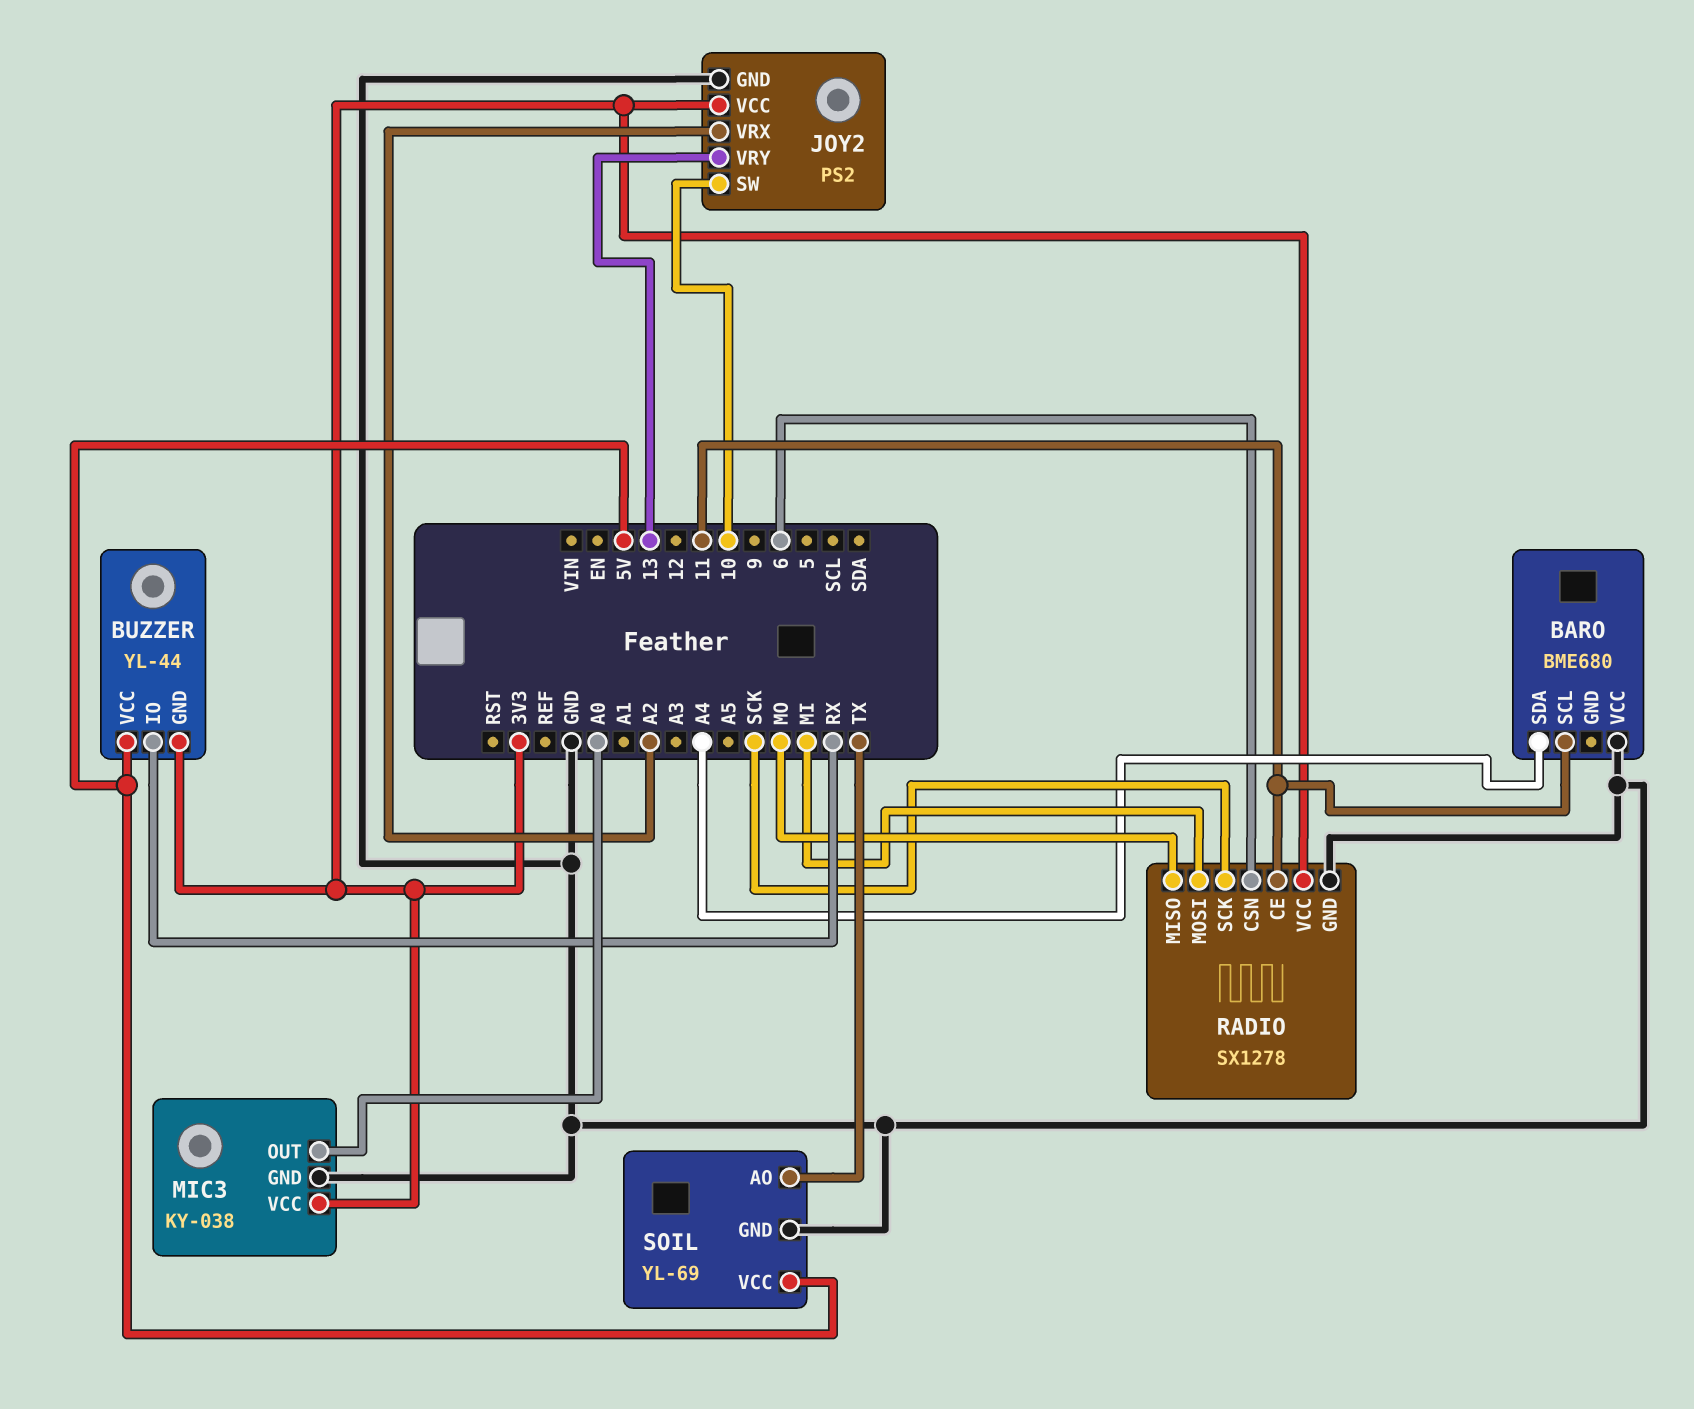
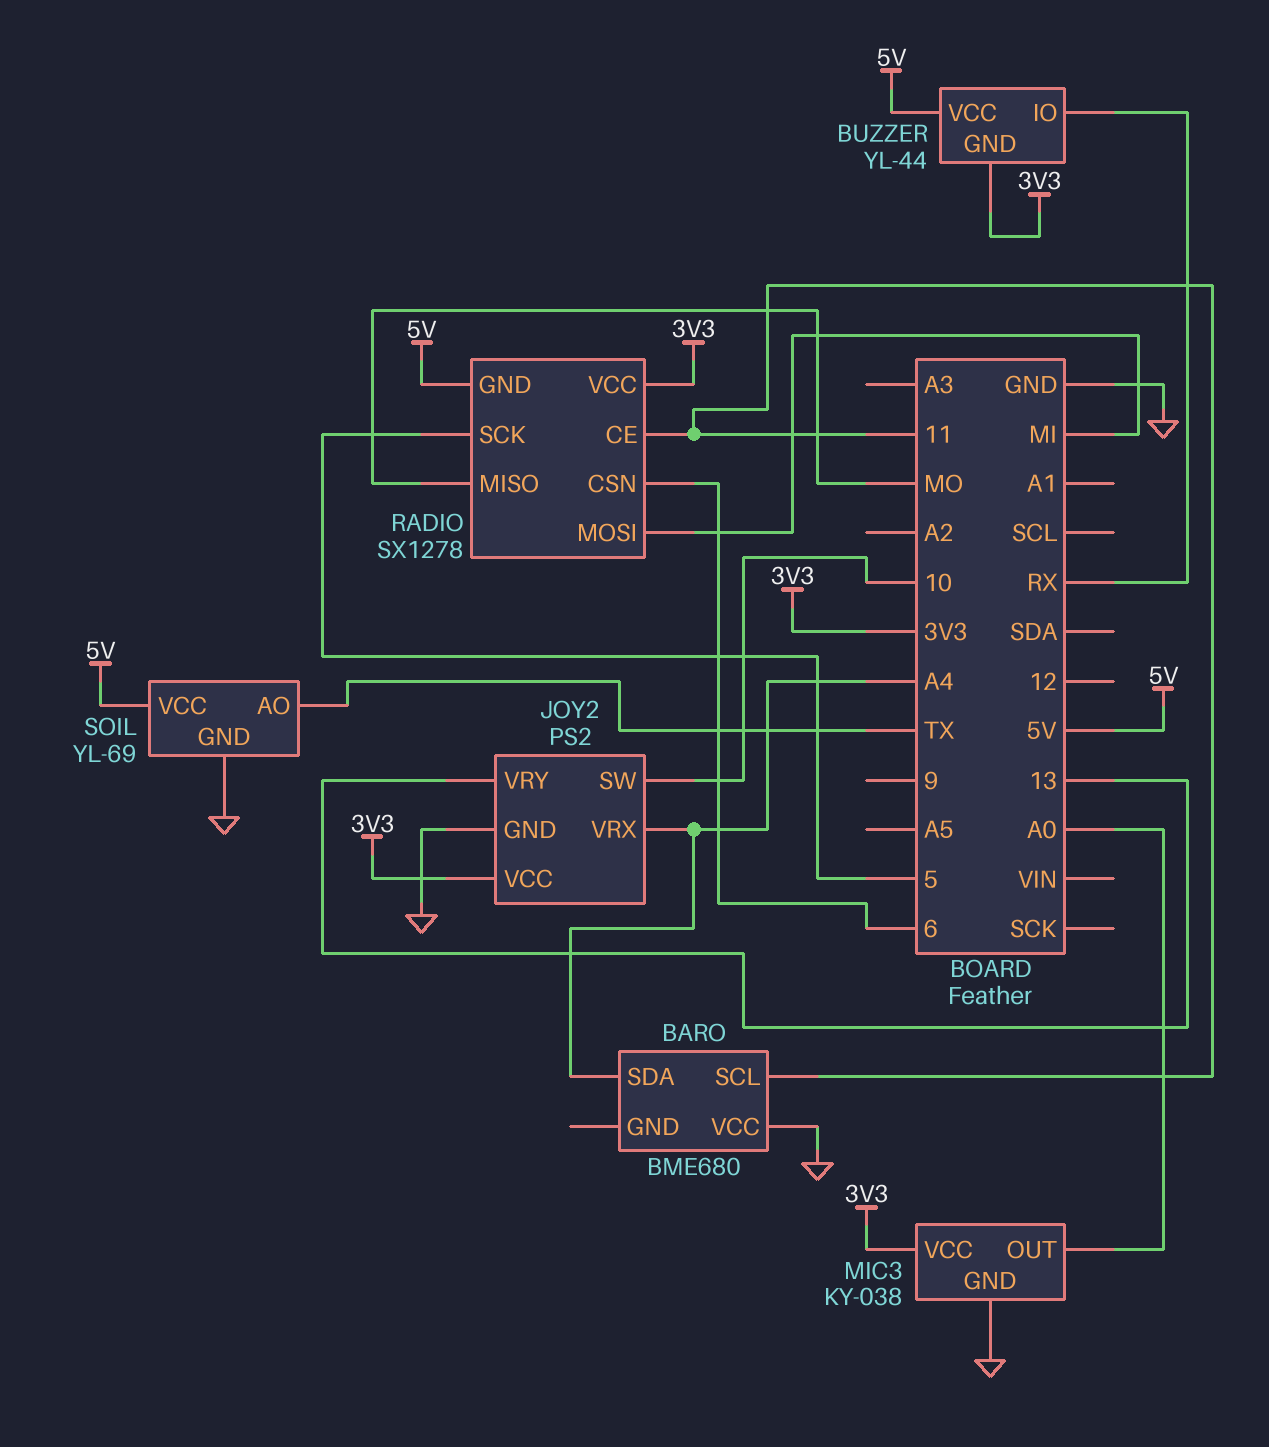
JOY2 pin VRX: A2 -> A4
RADIO pin GND: GND -> 5V
RADIO pin SCK: SCK -> 5

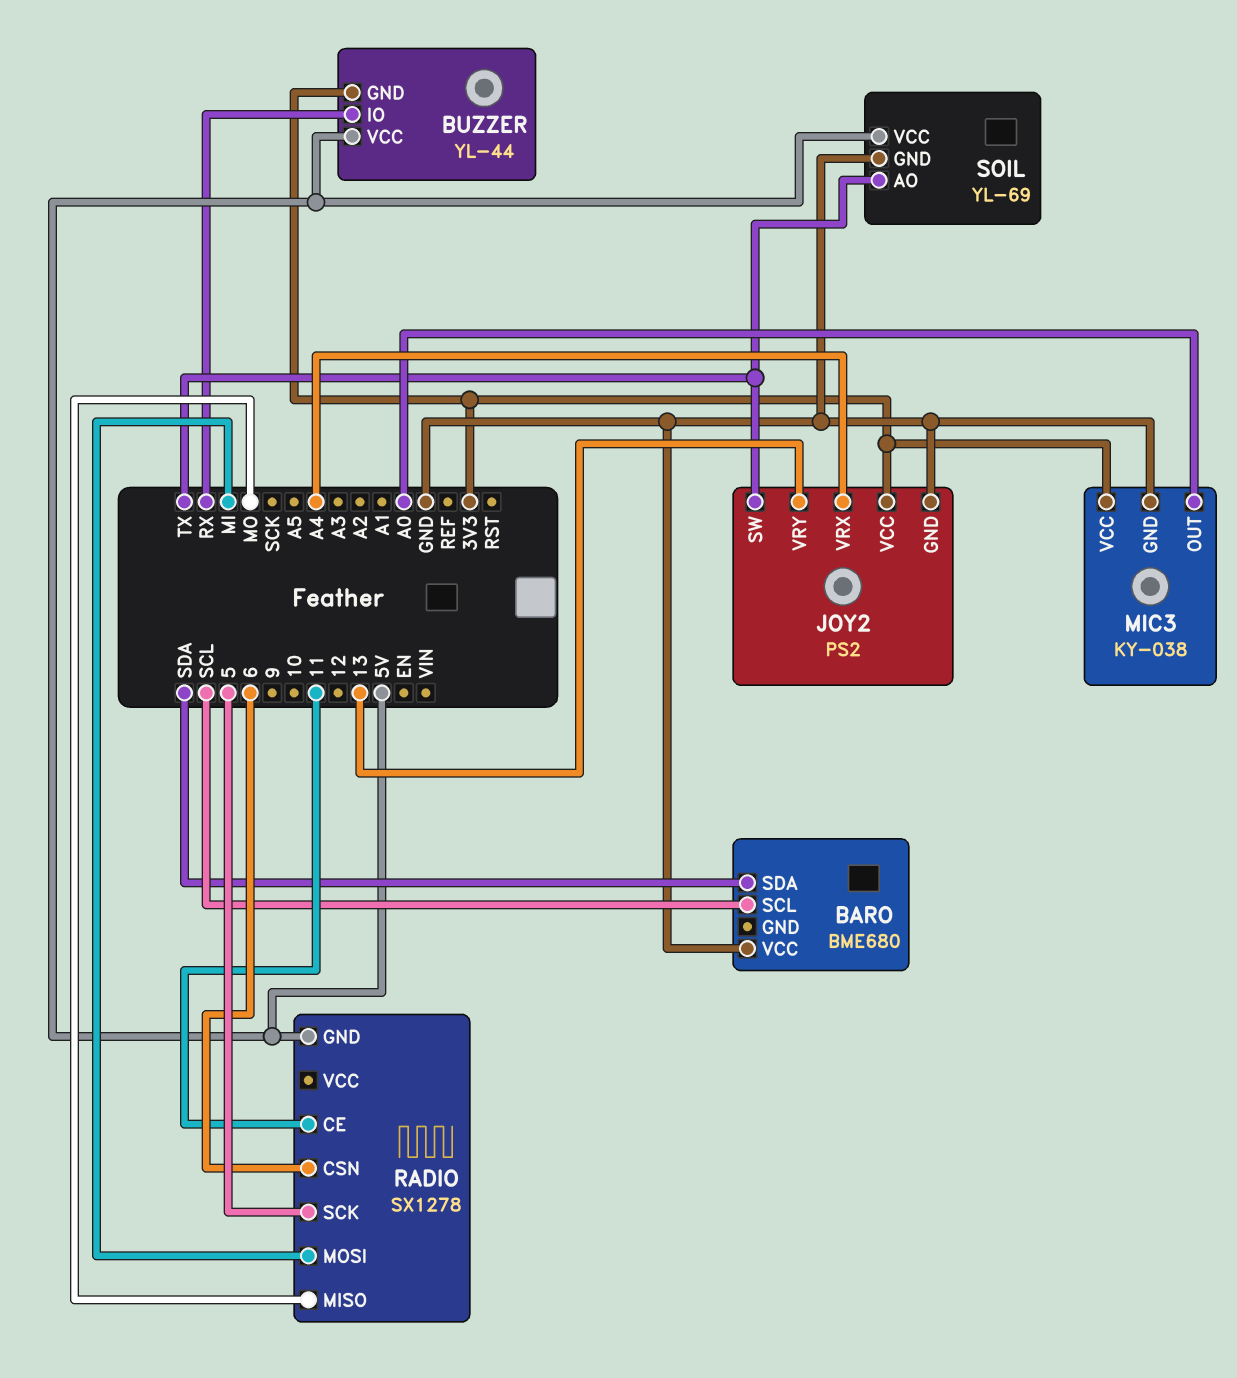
BARO pin SCL: 11 -> SCL
BARO pin SDA: A4 -> SDA
JOY2 pin SW: 10 -> TX
RADIO pin VCC: 3V3 -> none

